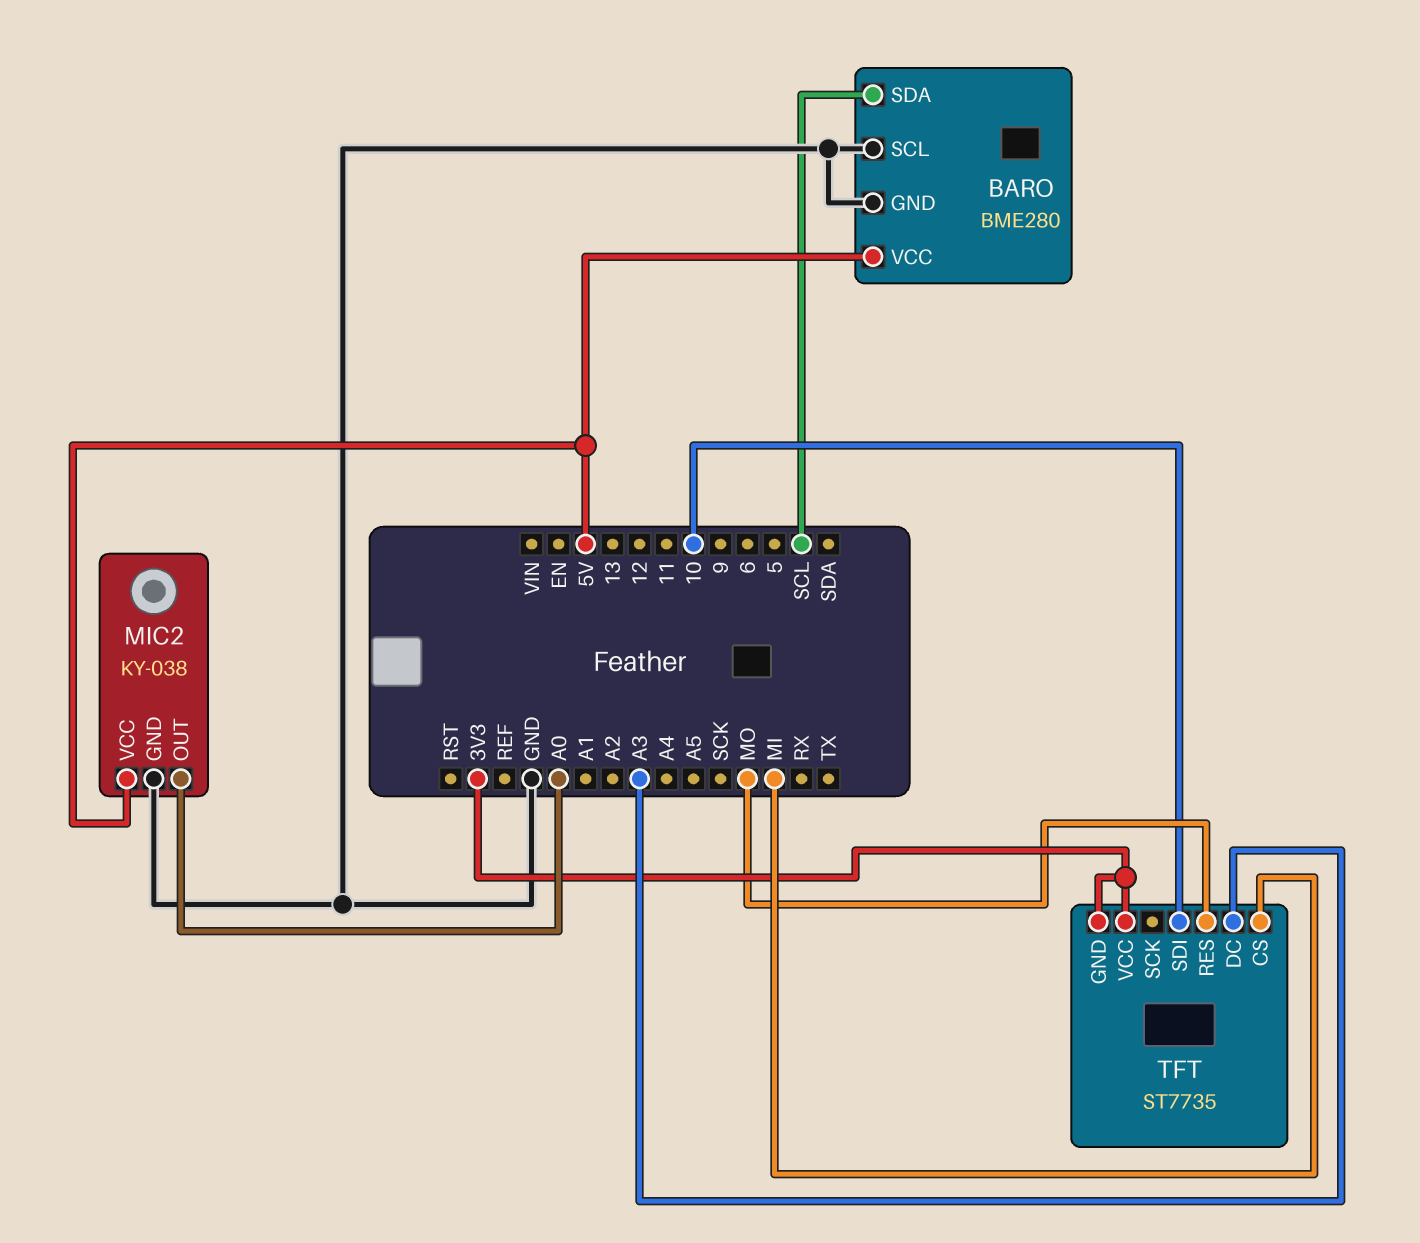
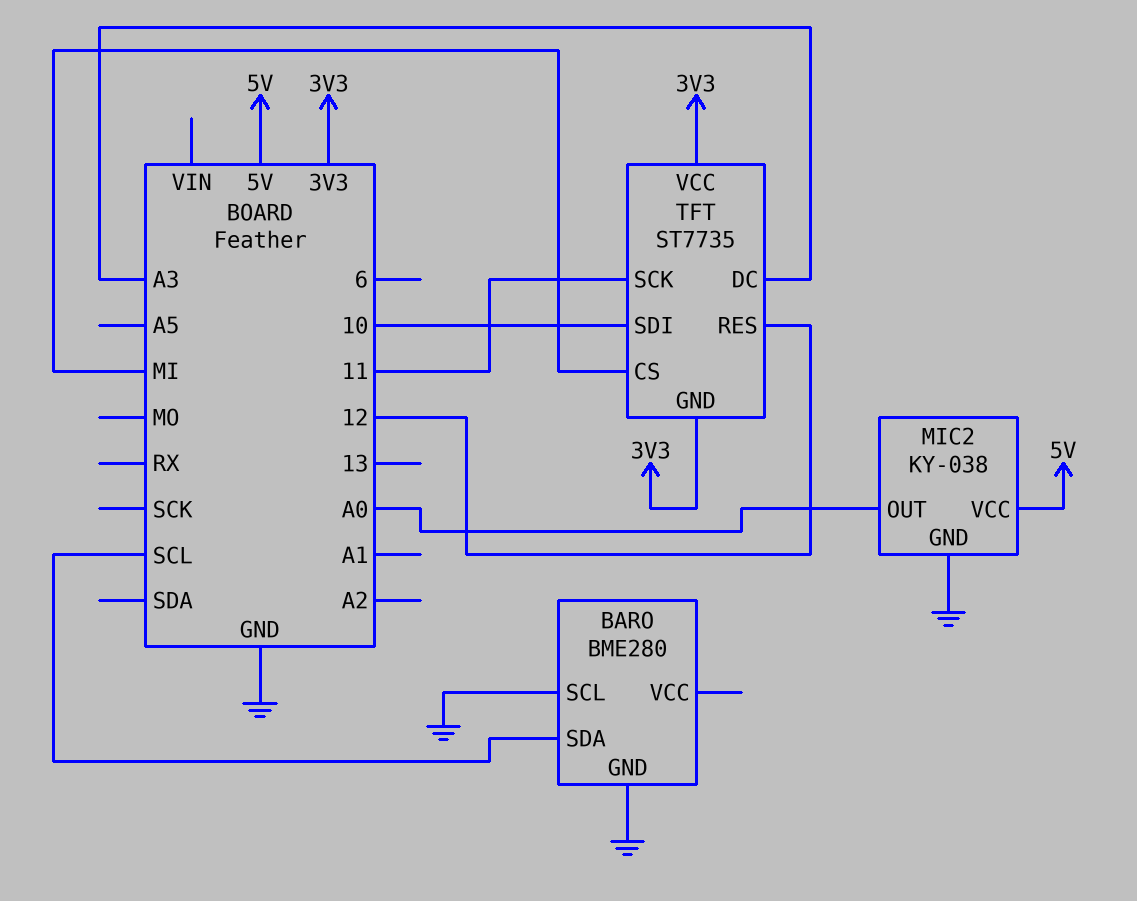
BARO pin VCC: 5V -> none
TFT pin RES: MO -> 12
TFT pin SCK: none -> 11

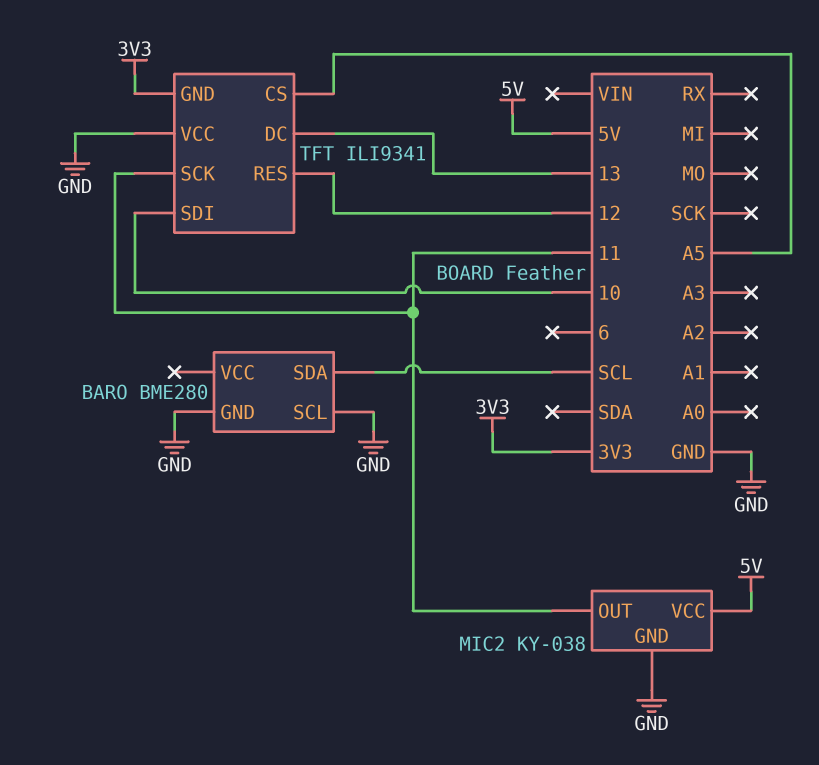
MIC2 pin OUT: A0 -> 11
TFT: ST7735 -> ILI9341
TFT pin CS: MI -> A5
TFT pin DC: A3 -> 13
TFT pin VCC: 3V3 -> GND

